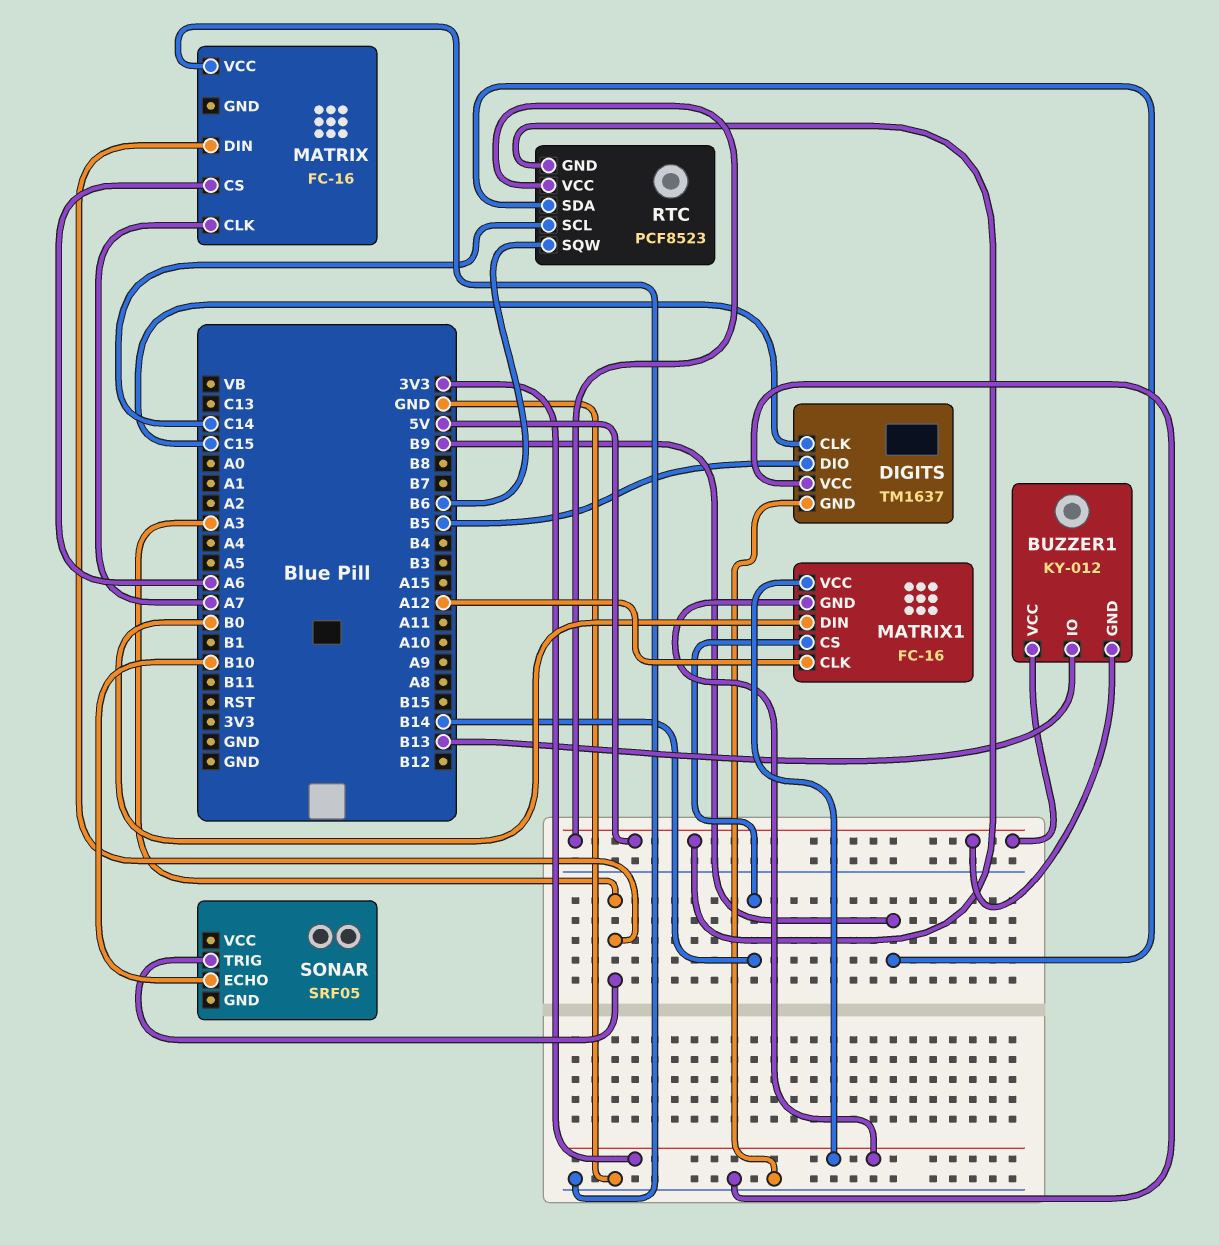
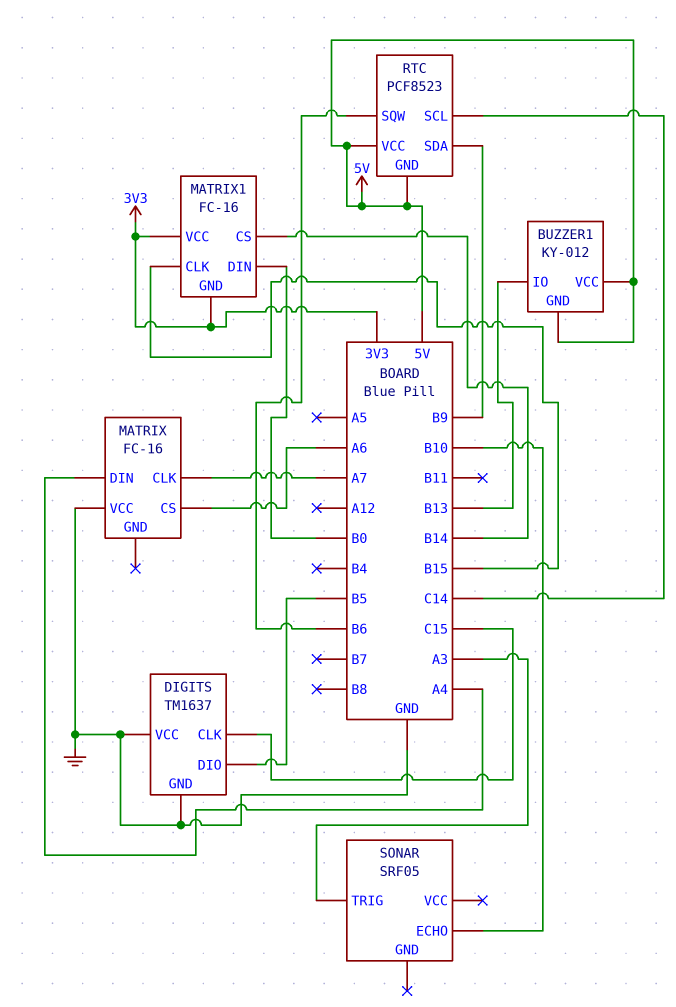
MATRIX pin DIN: A3 -> A4
MATRIX1 pin CLK: A12 -> B15

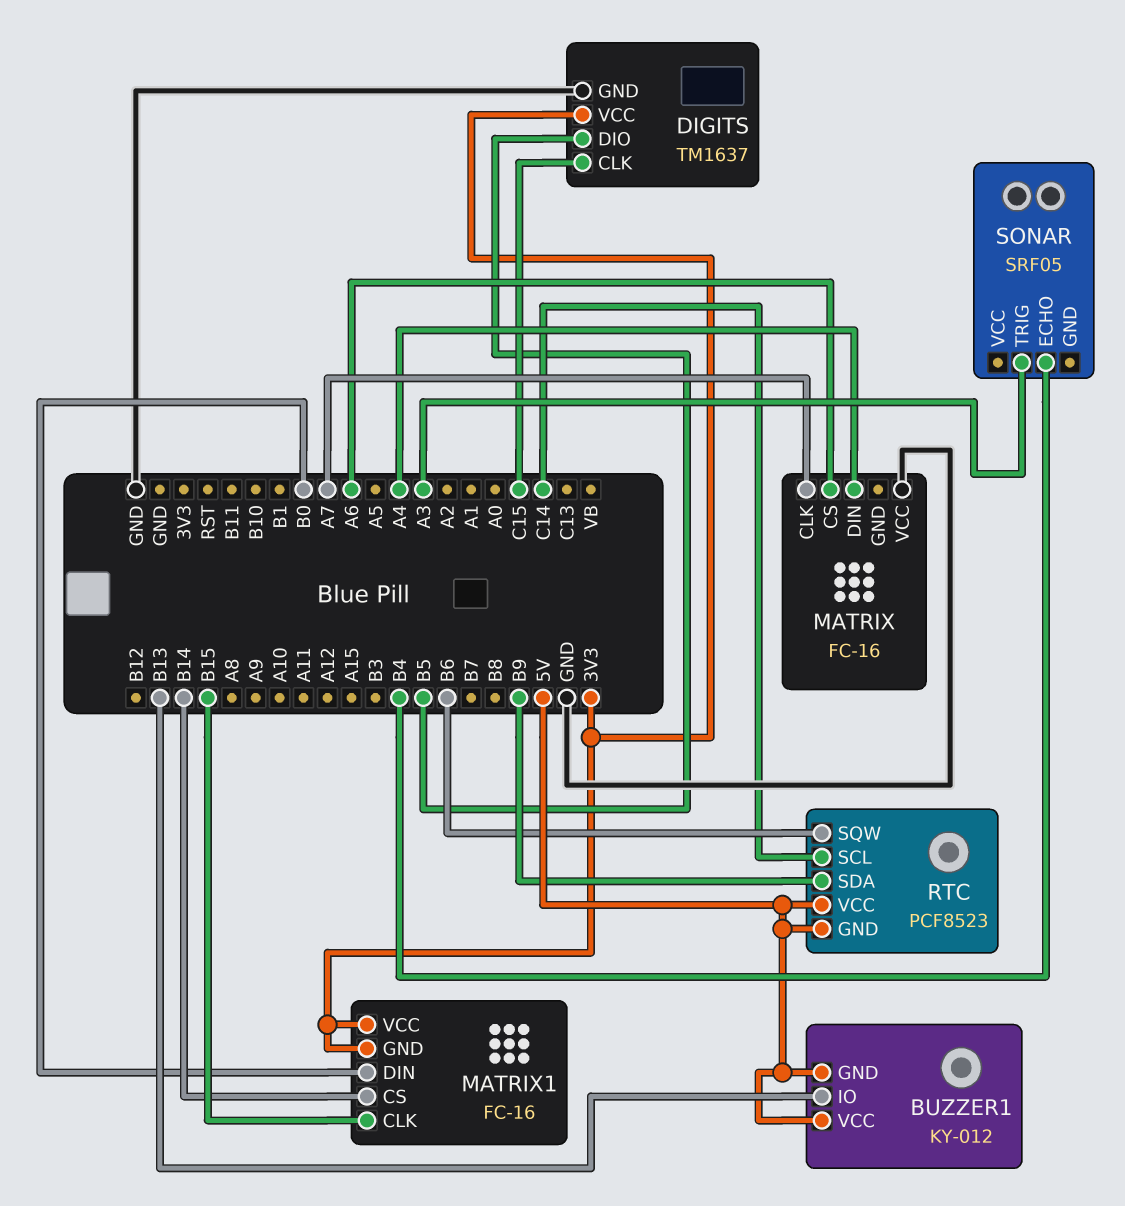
DIGITS pin VCC: GND -> 3V3
SONAR pin ECHO: B10 -> B4

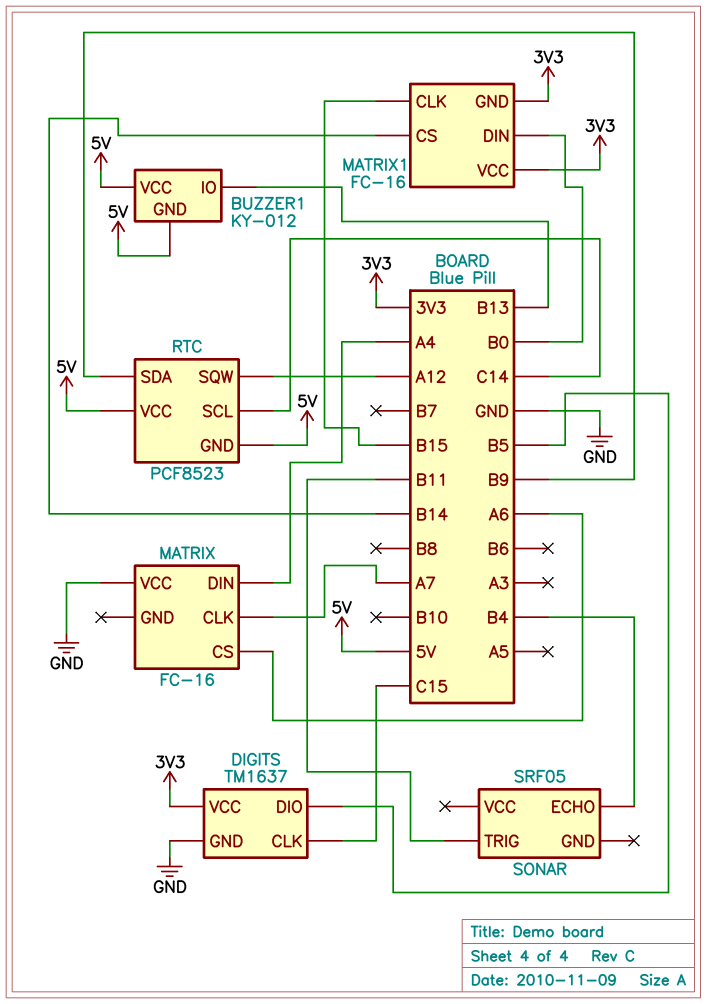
RTC pin SQW: B6 -> A12
SONAR pin TRIG: A3 -> B11

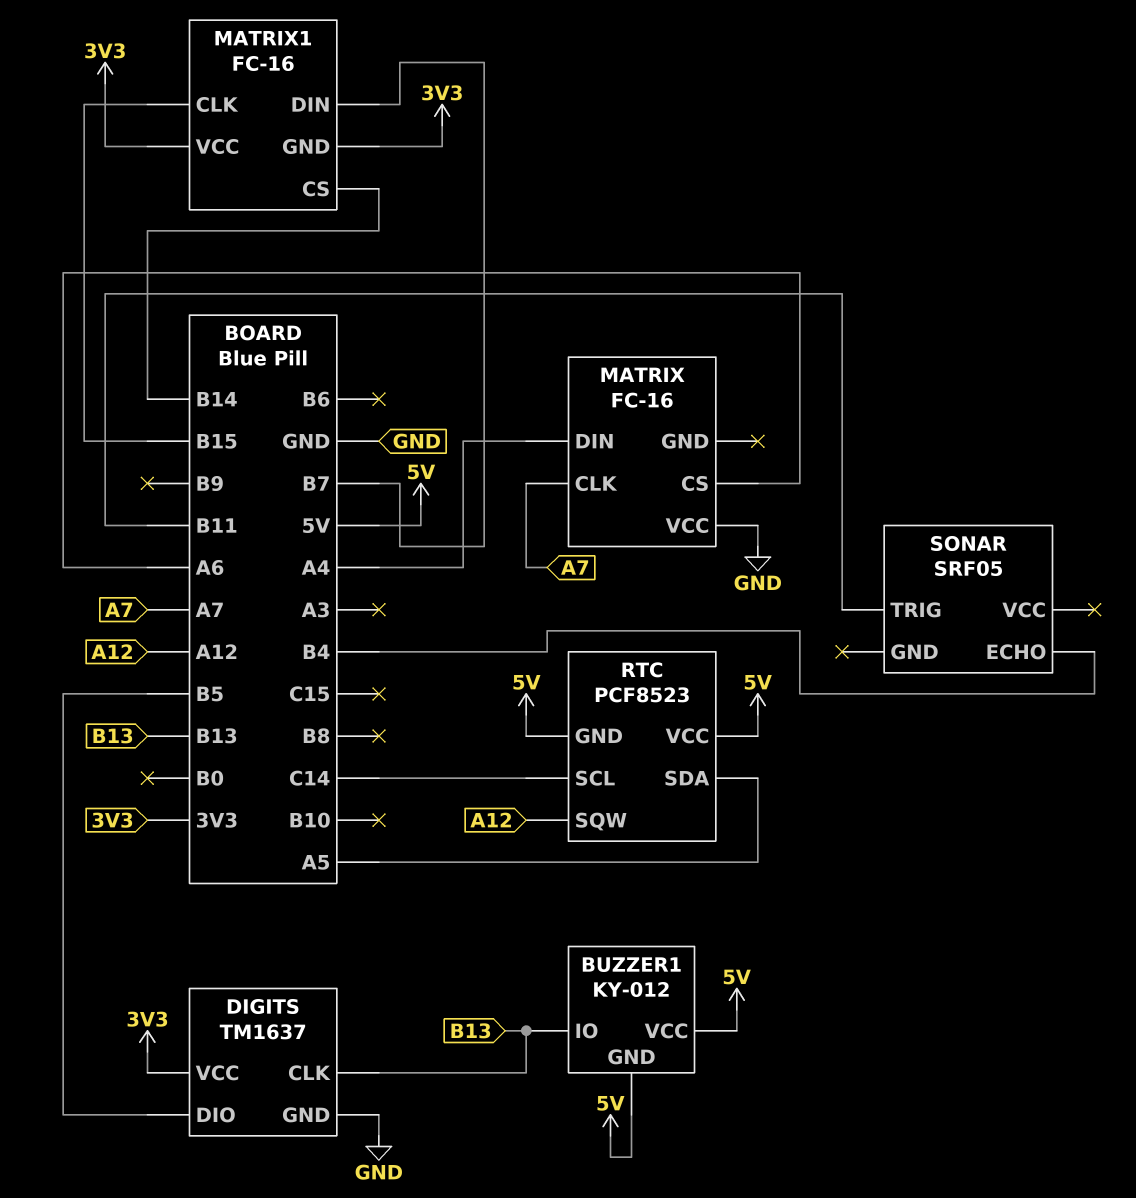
DIGITS pin CLK: C15 -> B13
MATRIX1 pin DIN: B0 -> B7
RTC pin SDA: B9 -> A5

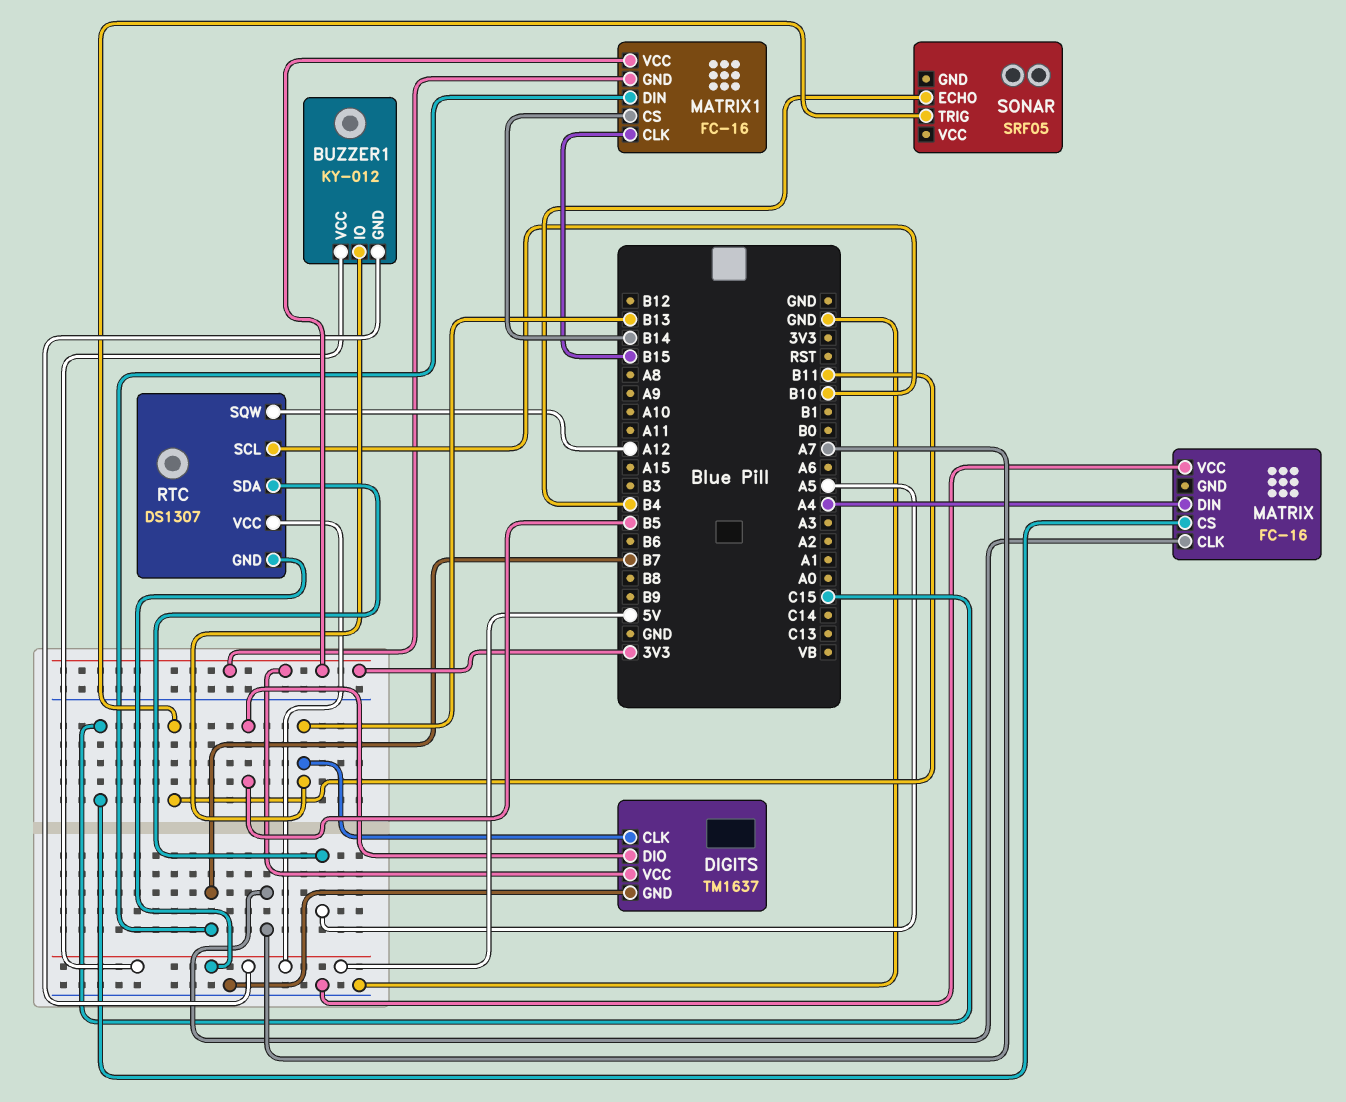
MATRIX pin CS: A6 -> C15
RTC: PCF8523 -> DS1307
RTC pin SCL: C14 -> B10

